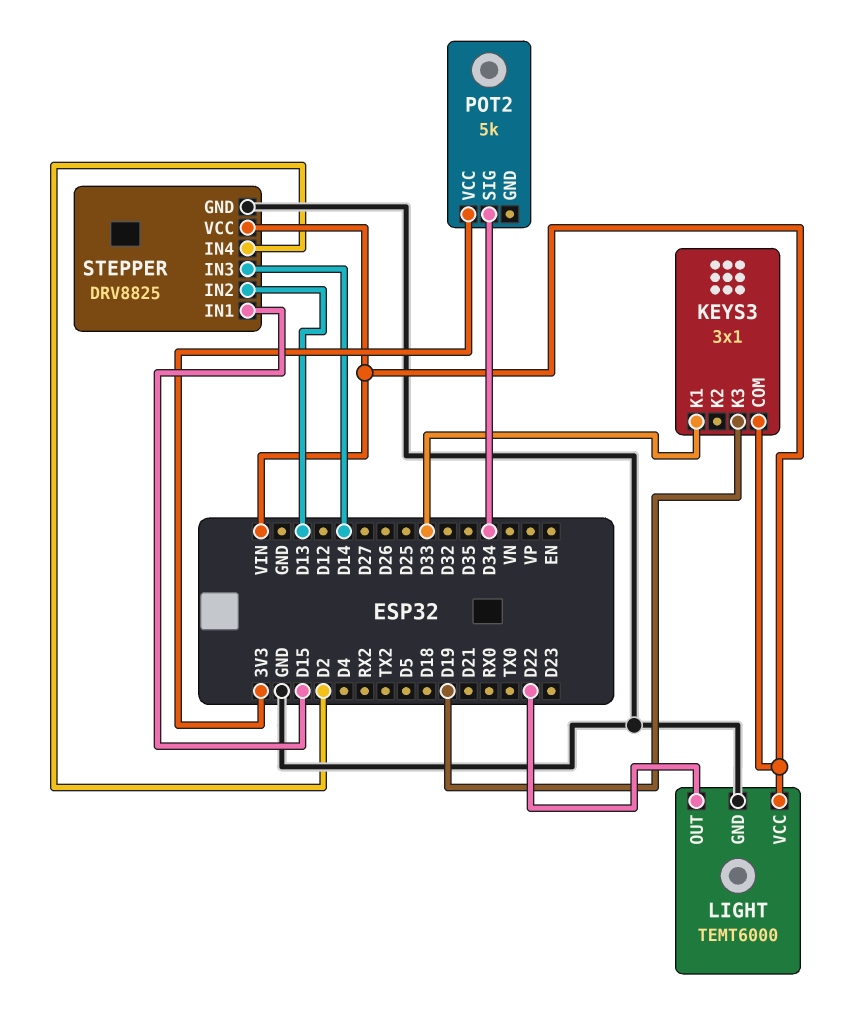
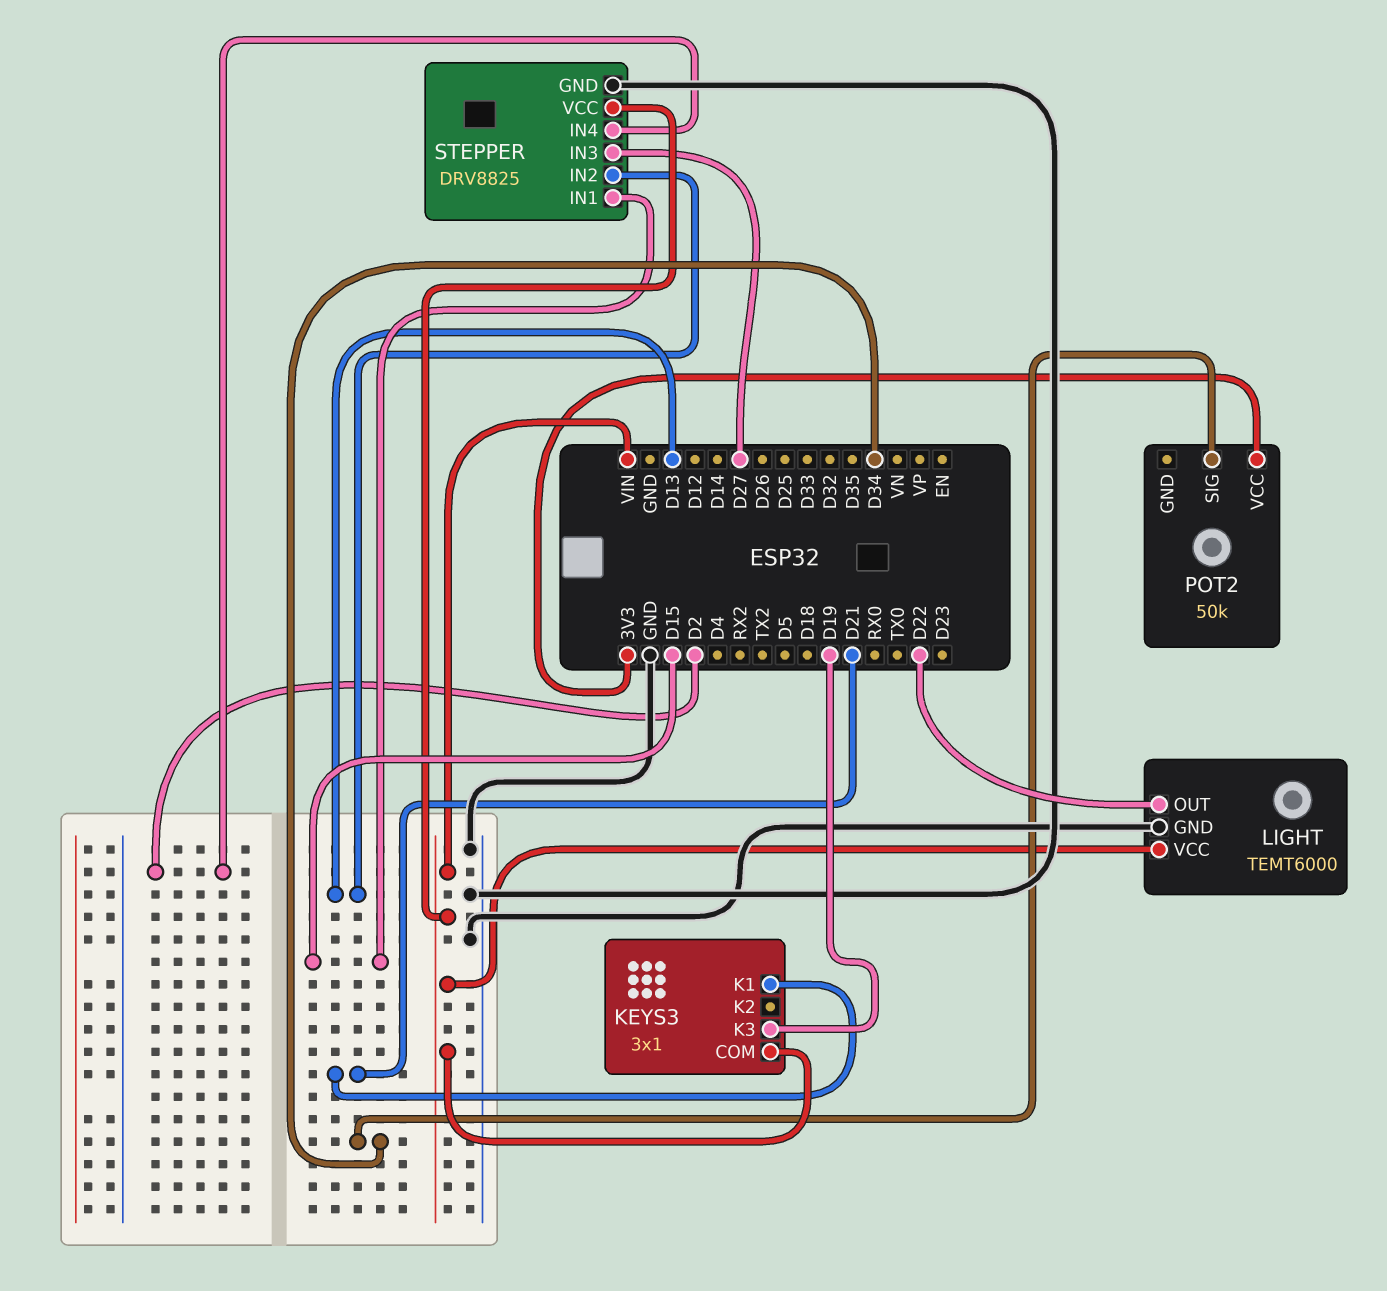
KEYS3 pin K1: D33 -> D21
POT2: 5k -> 50k
STEPPER pin IN3: D14 -> D27

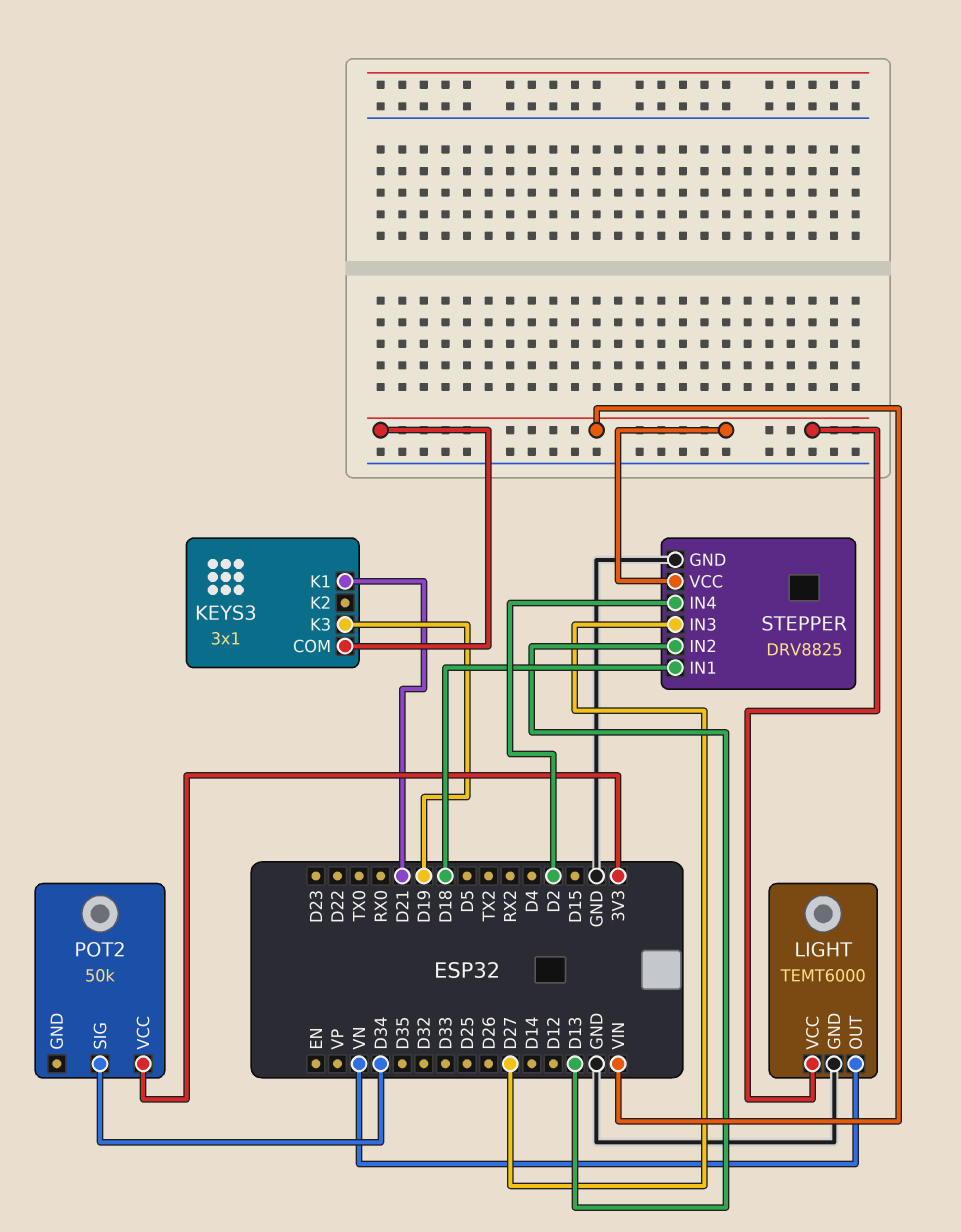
LIGHT pin OUT: D22 -> VN
STEPPER pin IN1: D15 -> D18

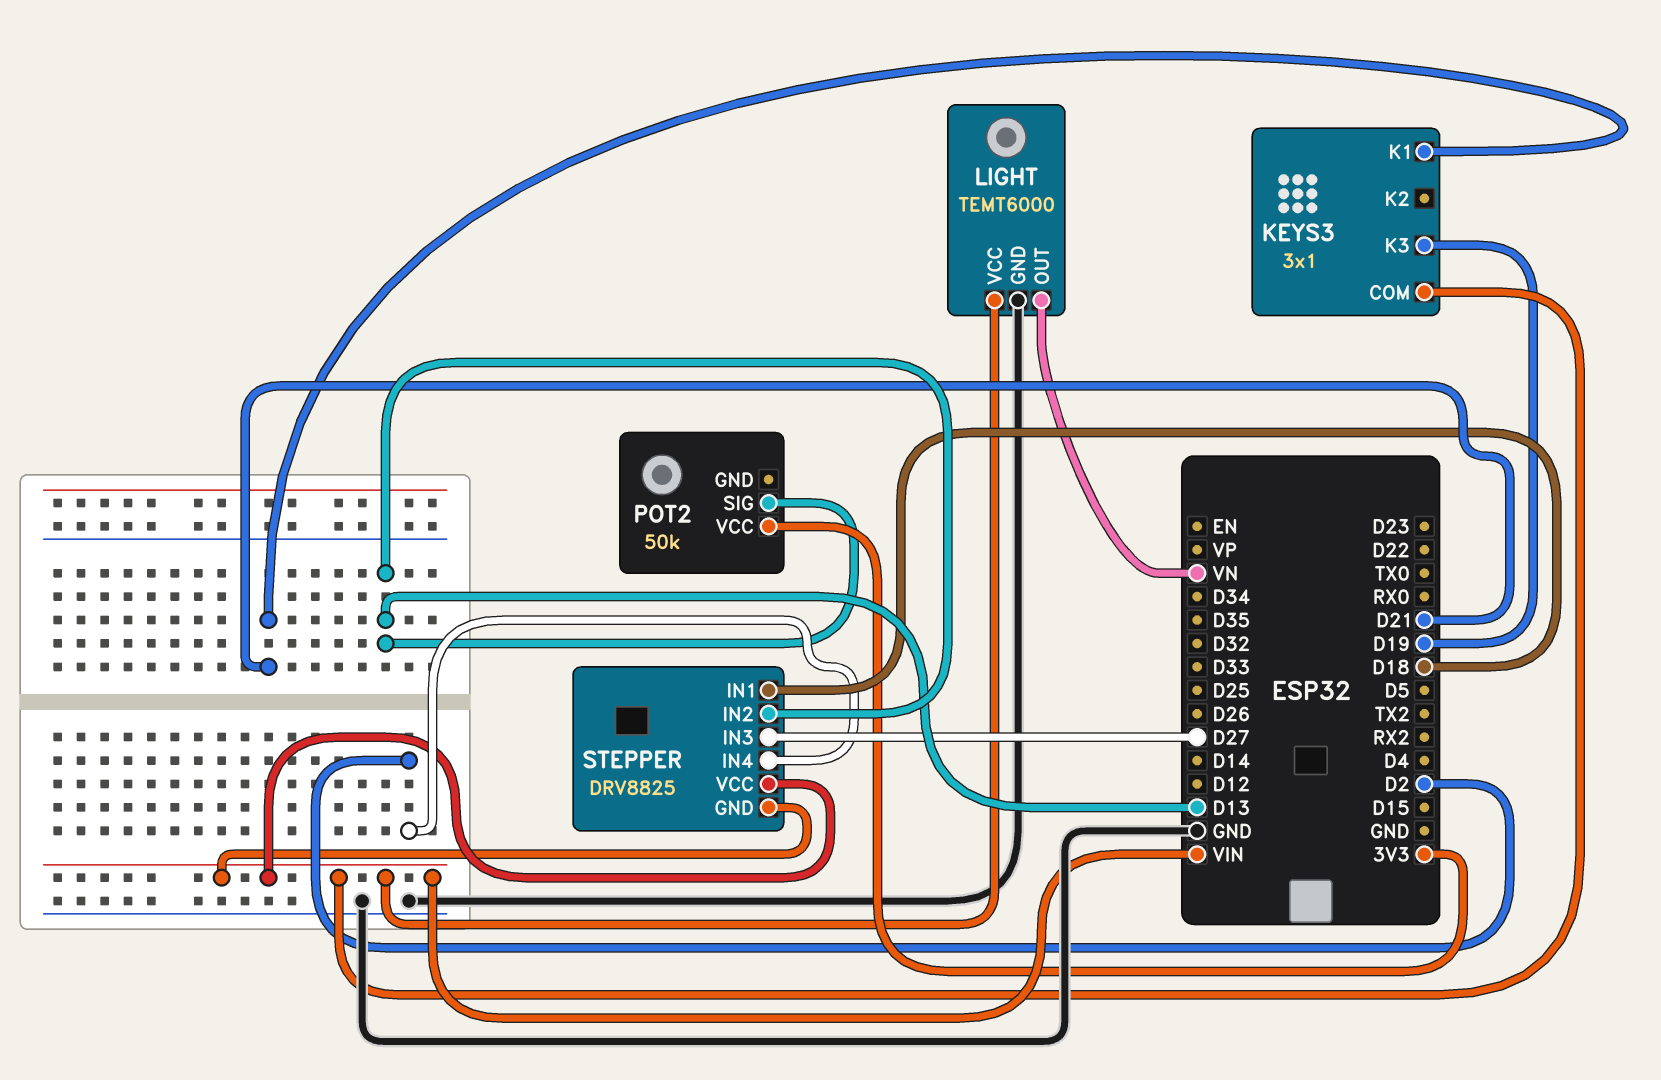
POT2 pin SIG: D34 -> D13
STEPPER pin GND: GND -> VIN

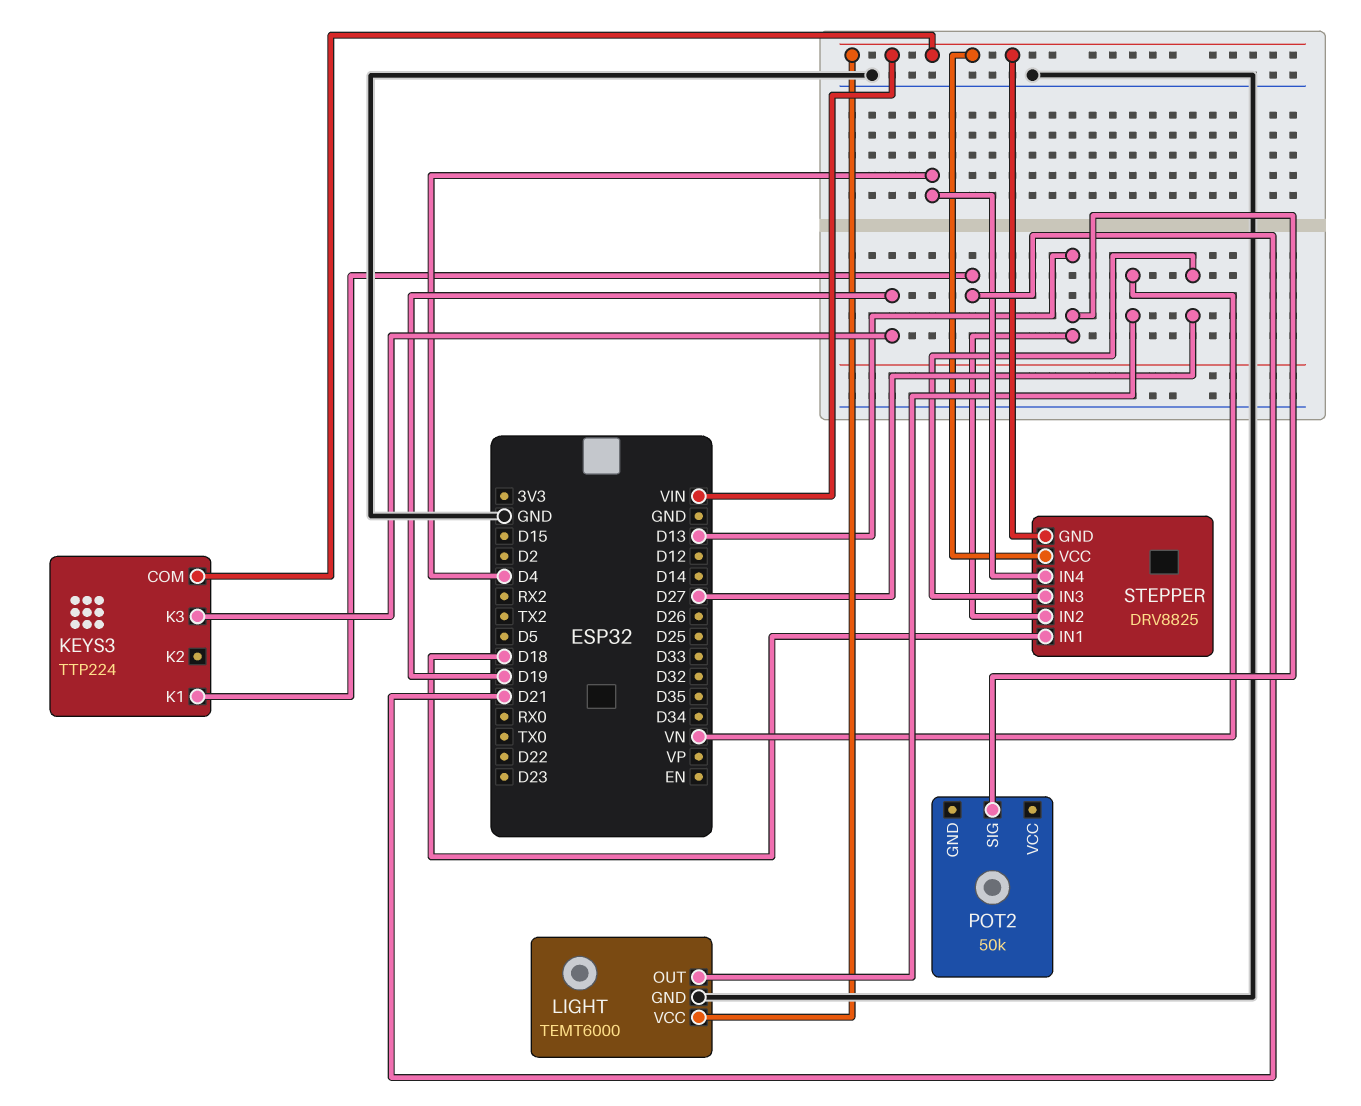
KEYS3: 3x1 -> TTP224
POT2 pin VCC: 3V3 -> none
STEPPER pin IN4: D2 -> D4

